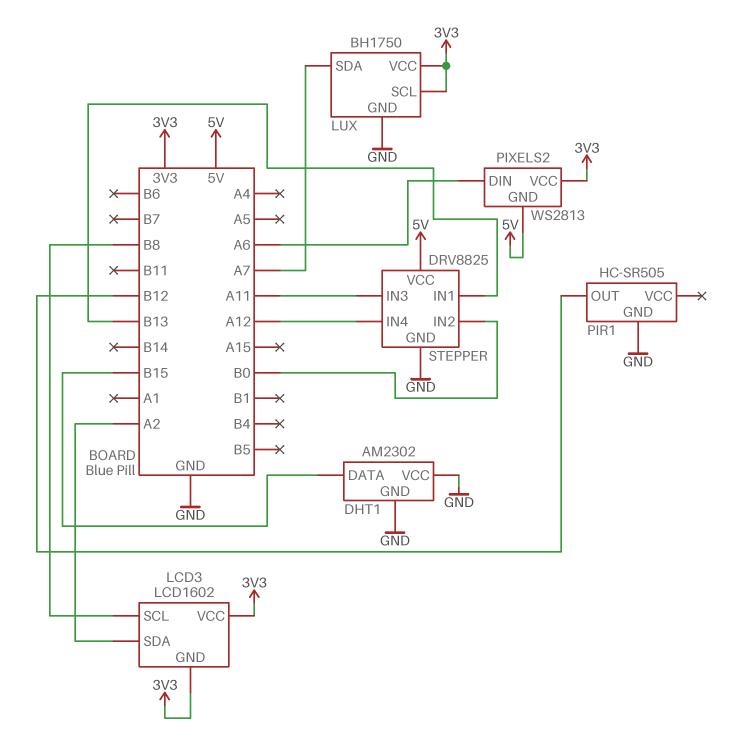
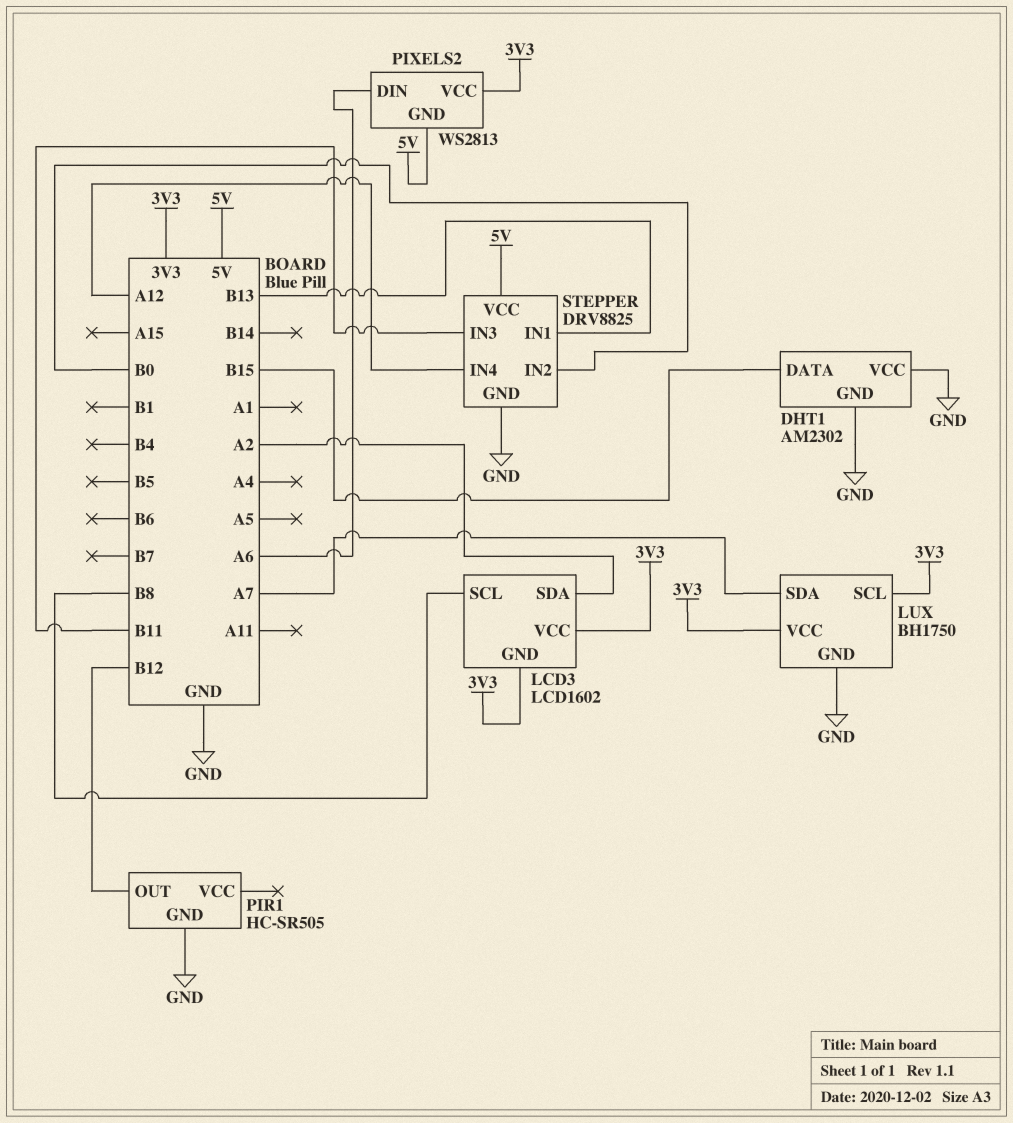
STEPPER pin IN3: A11 -> B11

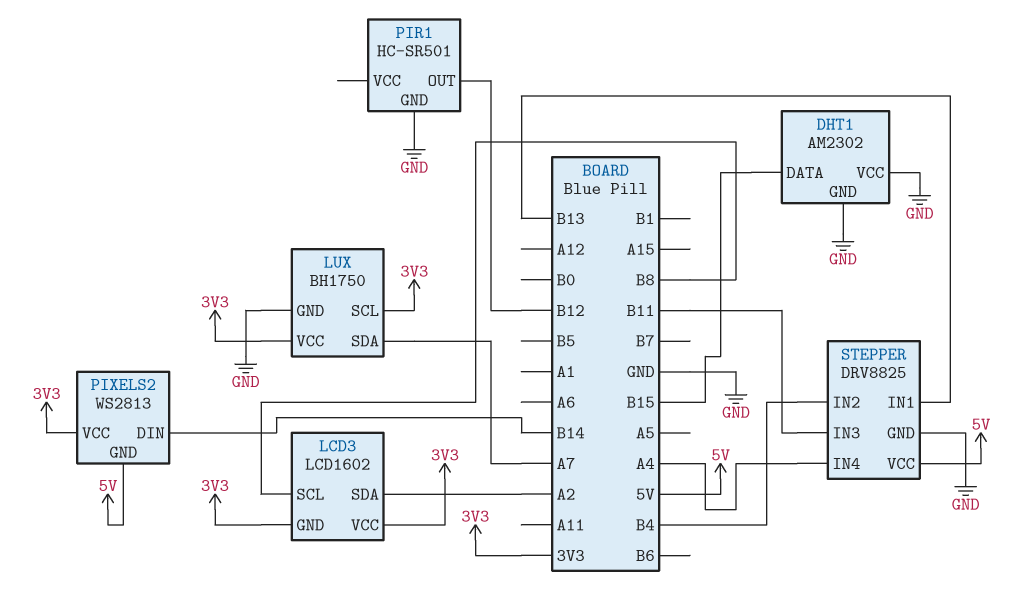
PIR1: HC-SR505 -> HC-SR501
PIXELS2 pin DIN: A6 -> B14
STEPPER pin IN2: B0 -> B4
STEPPER pin IN4: A12 -> A4

